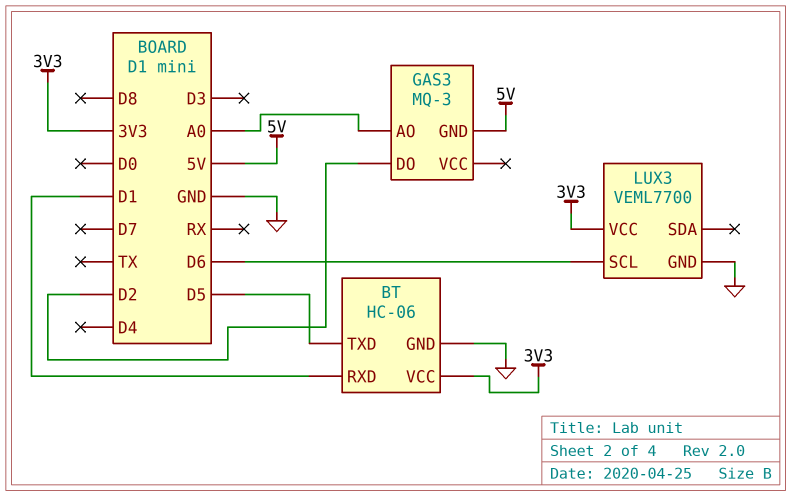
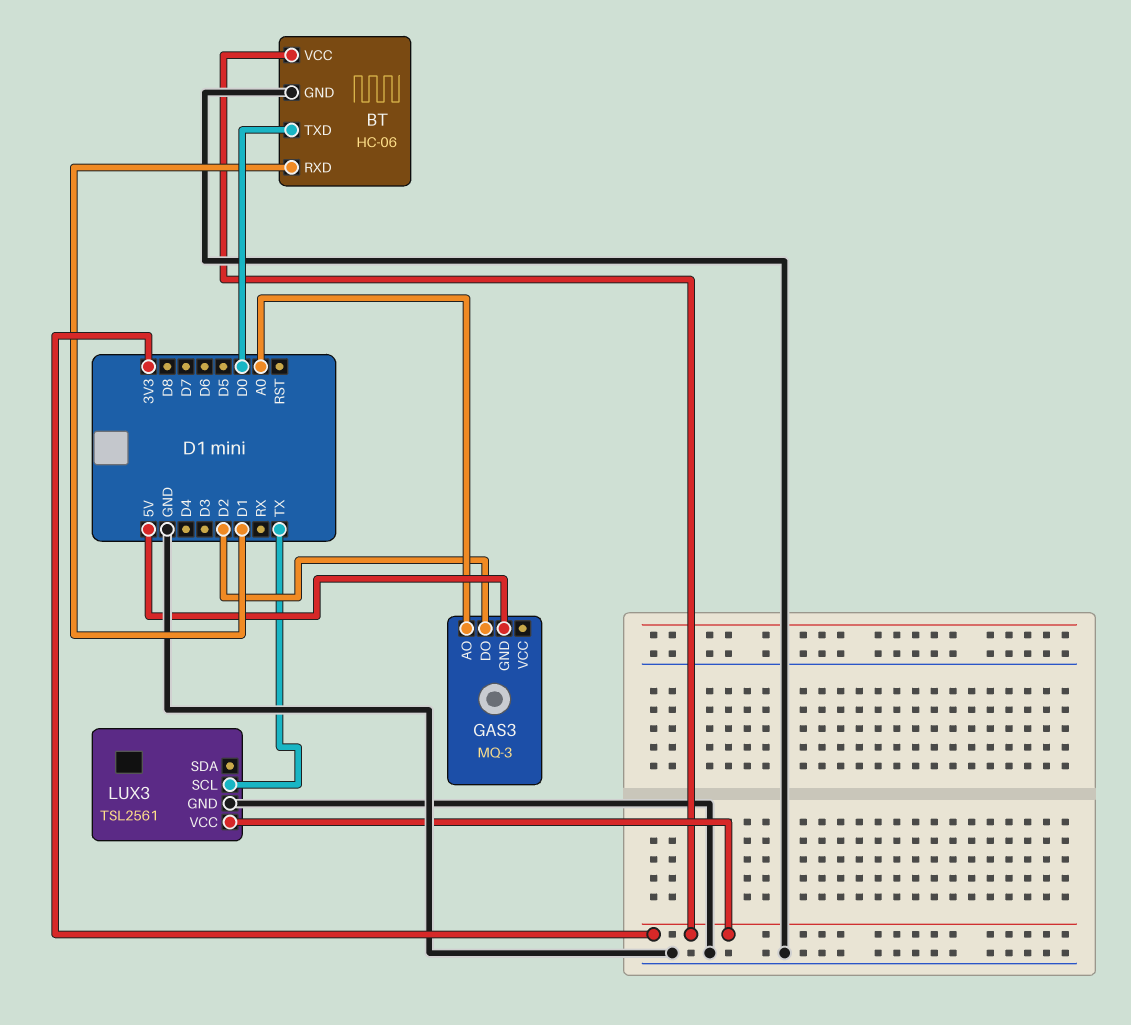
BT pin TXD: D5 -> D0
LUX3: VEML7700 -> TSL2561
LUX3 pin SCL: D6 -> TX

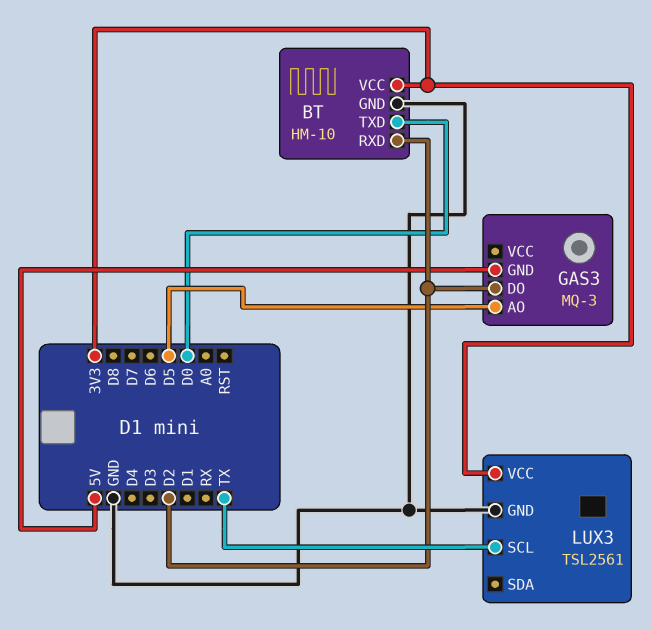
BT: HC-06 -> HM-10
BT pin RXD: D1 -> D2
GAS3 pin AO: A0 -> D5

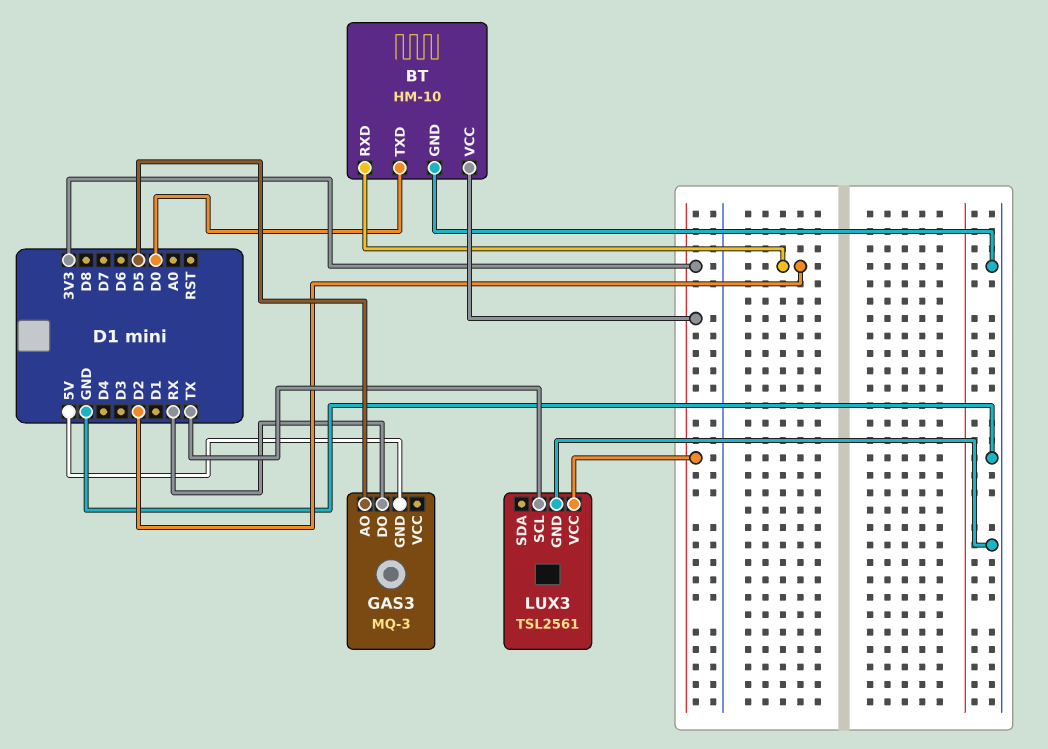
GAS3 pin DO: D2 -> RX

